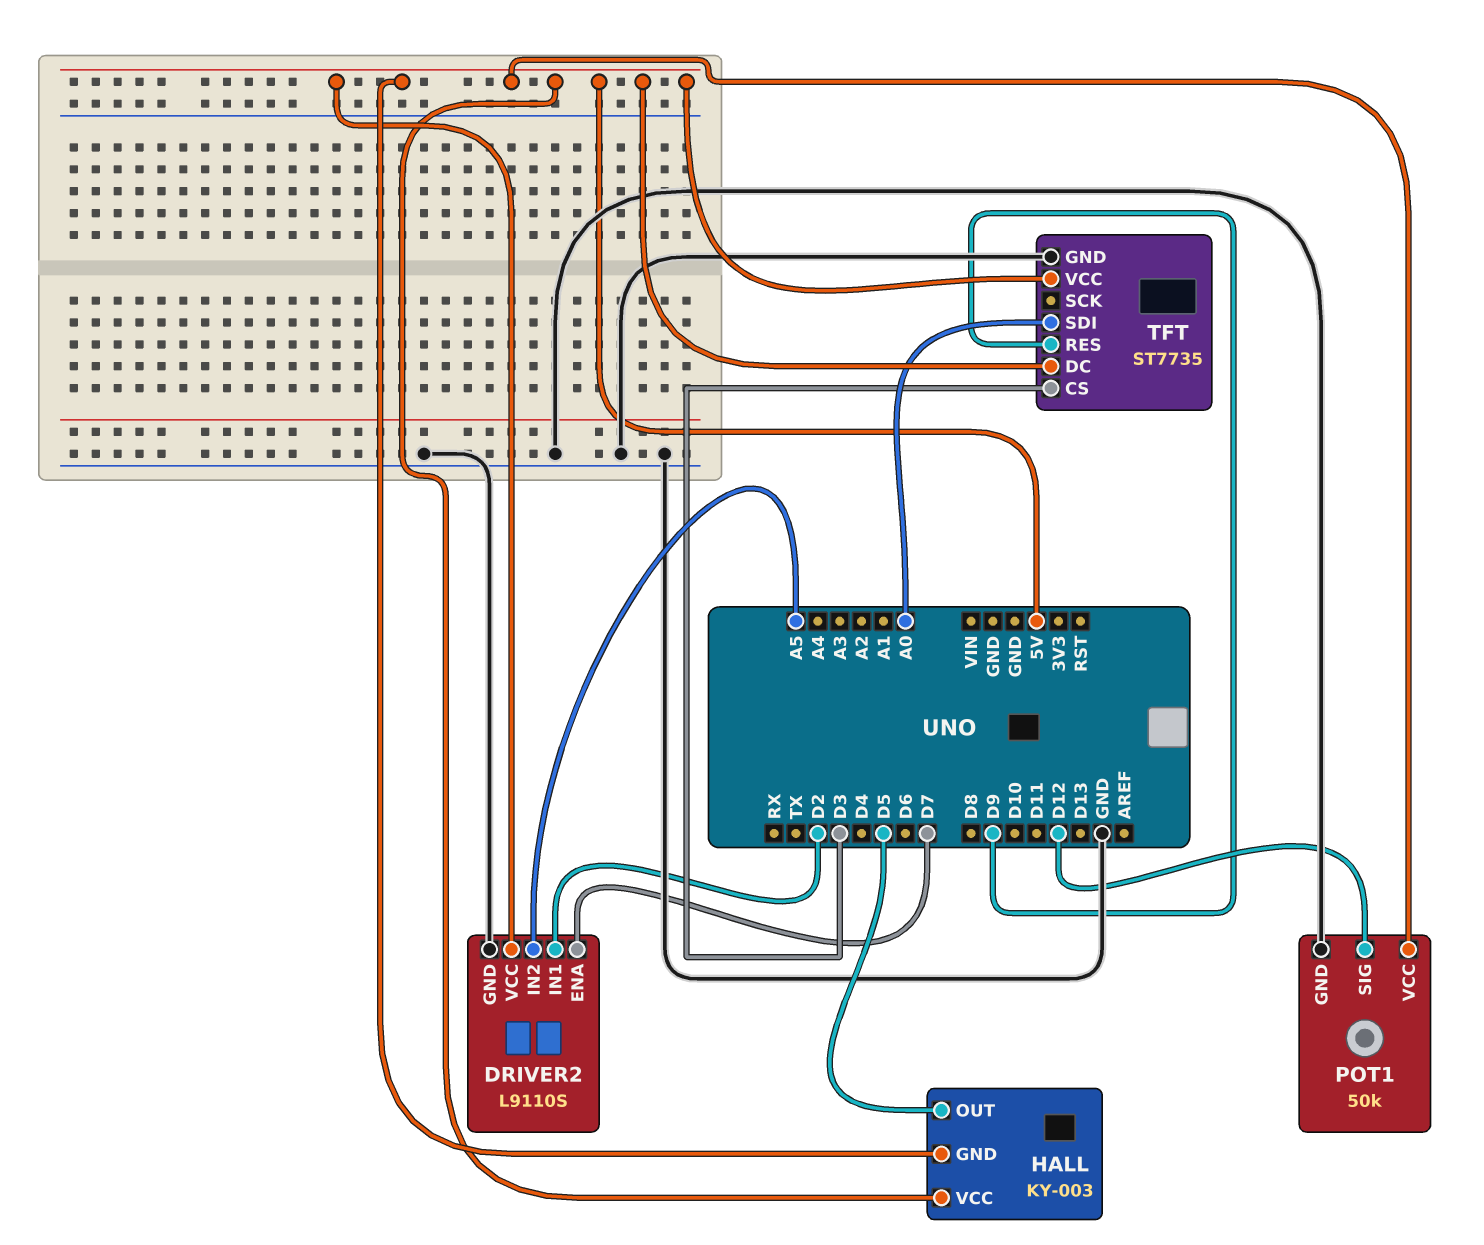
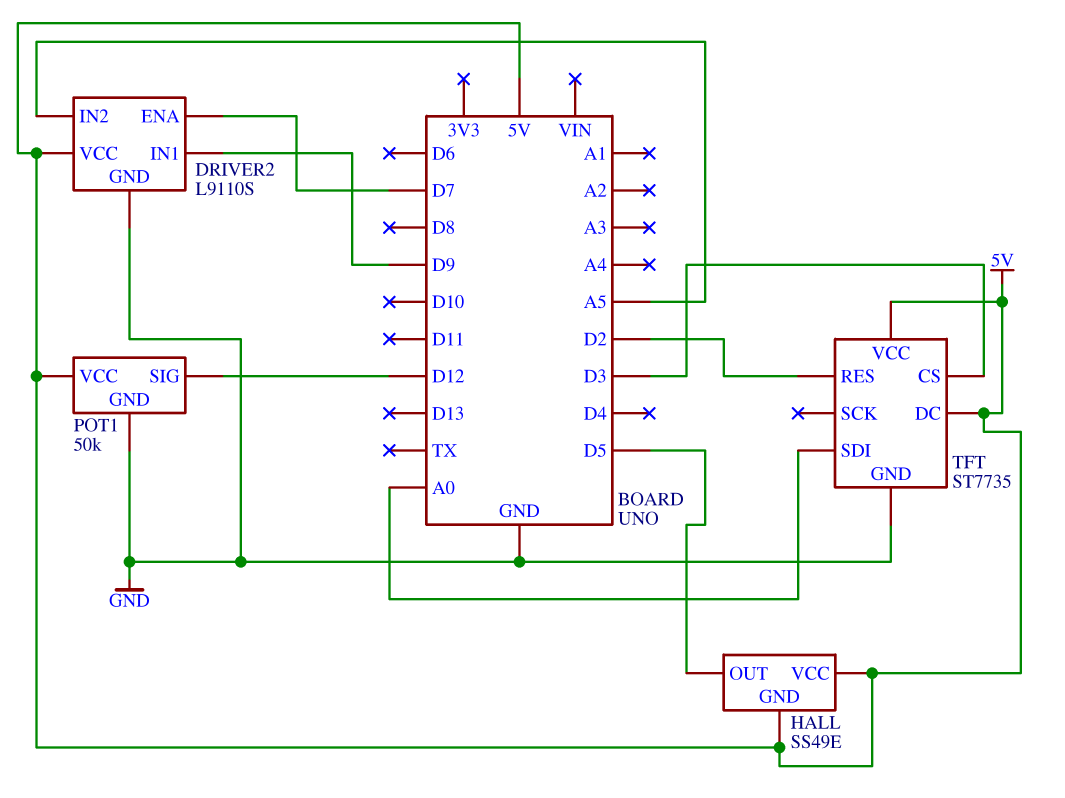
DRIVER2 pin IN1: D2 -> D9
HALL: KY-003 -> SS49E
TFT pin RES: D9 -> D2

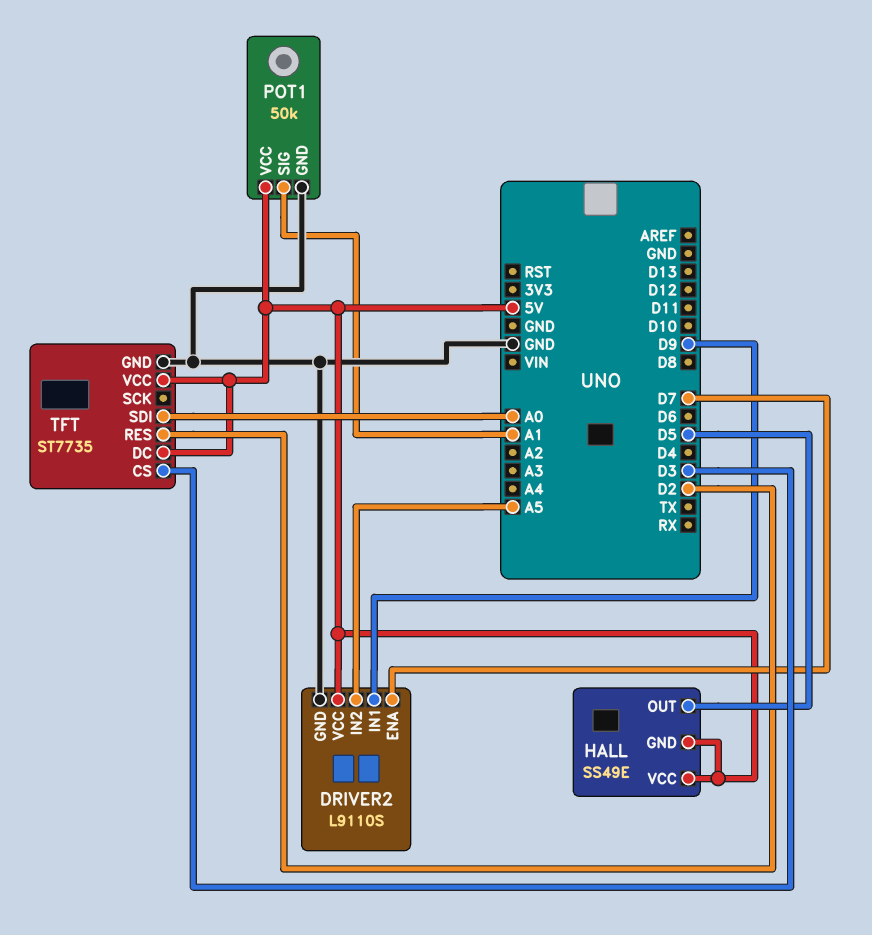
POT1 pin SIG: D12 -> A1

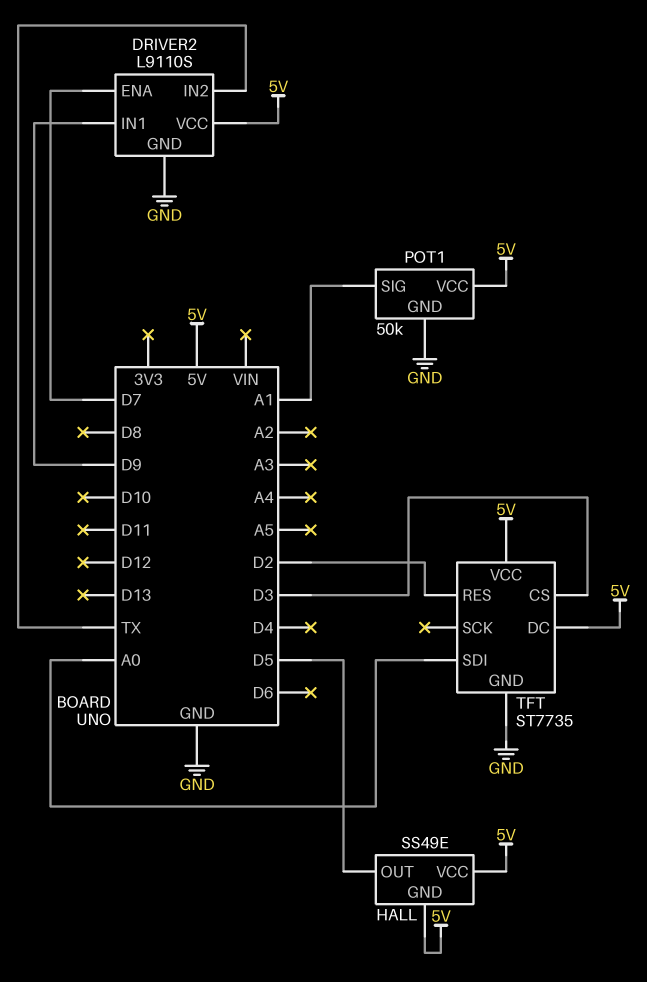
DRIVER2 pin IN2: A5 -> TX

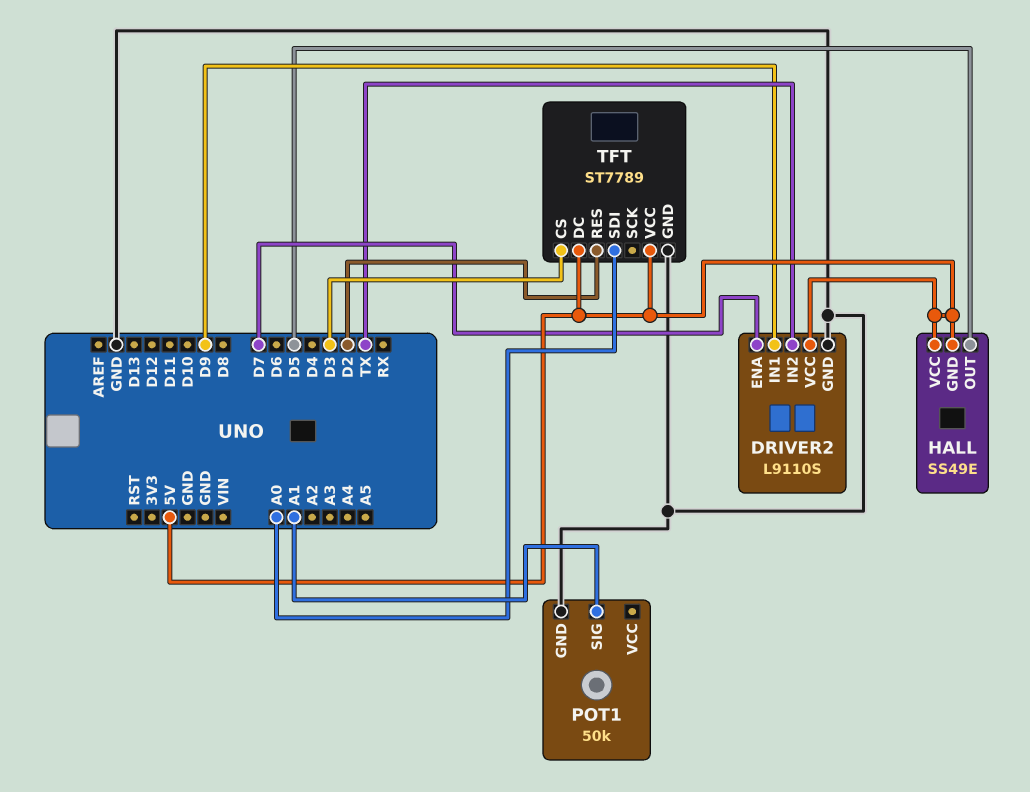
POT1 pin VCC: 5V -> none
TFT: ST7735 -> ST7789

